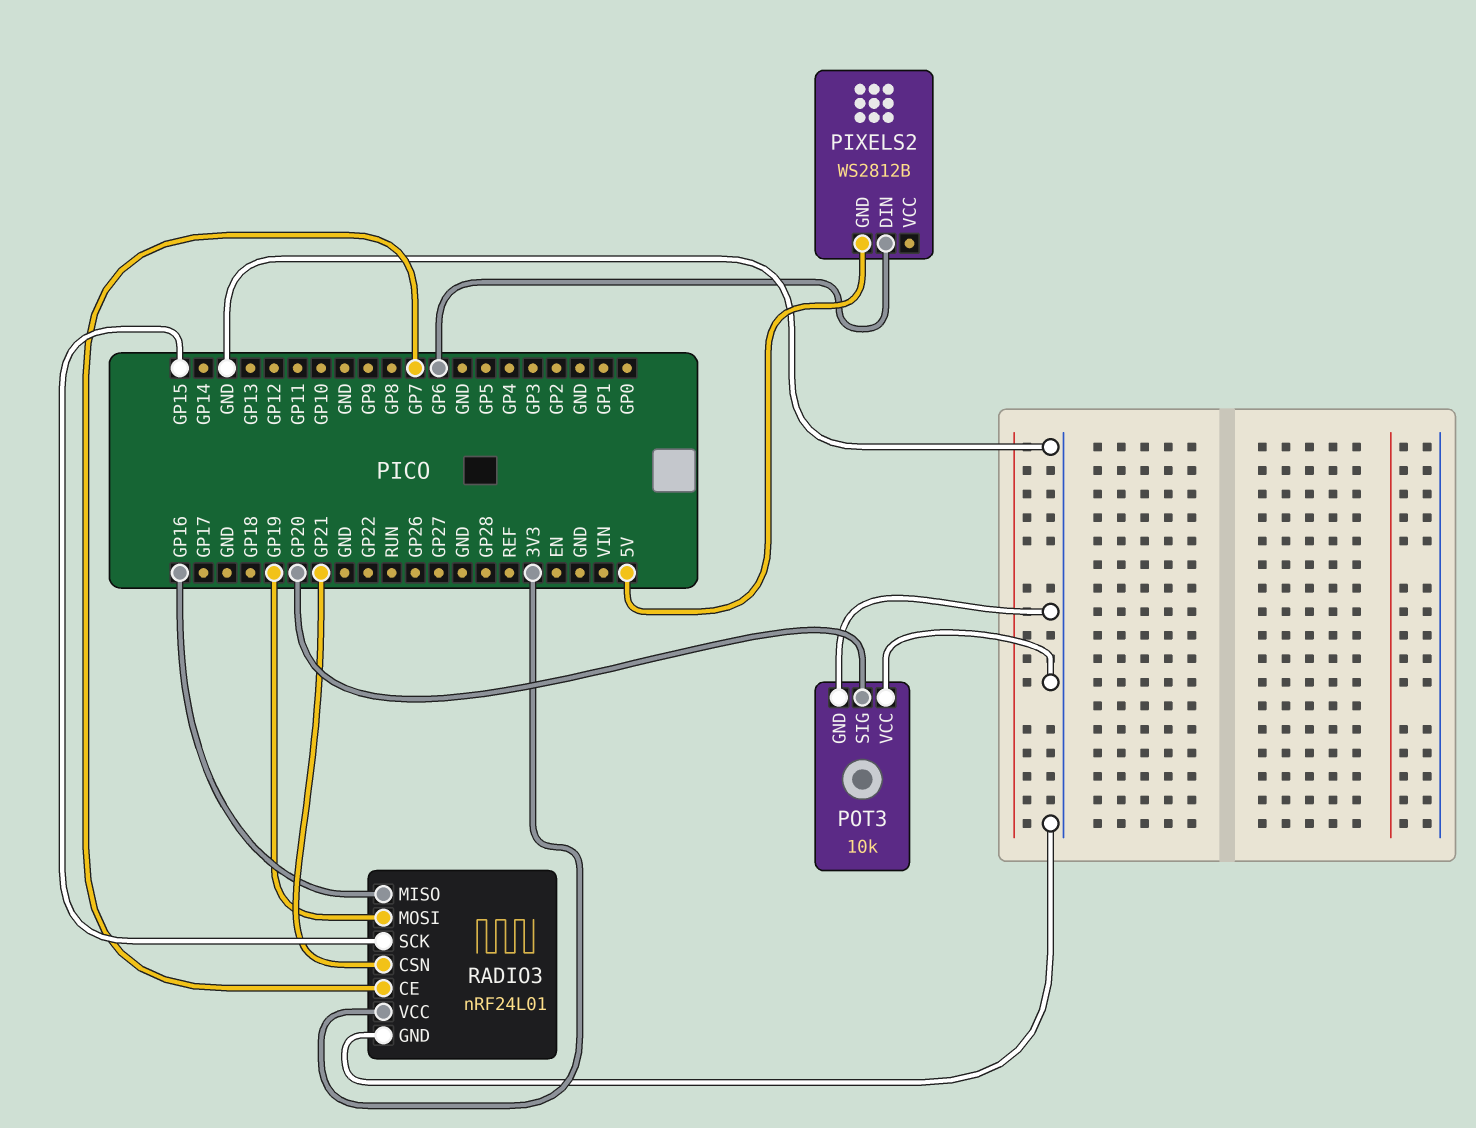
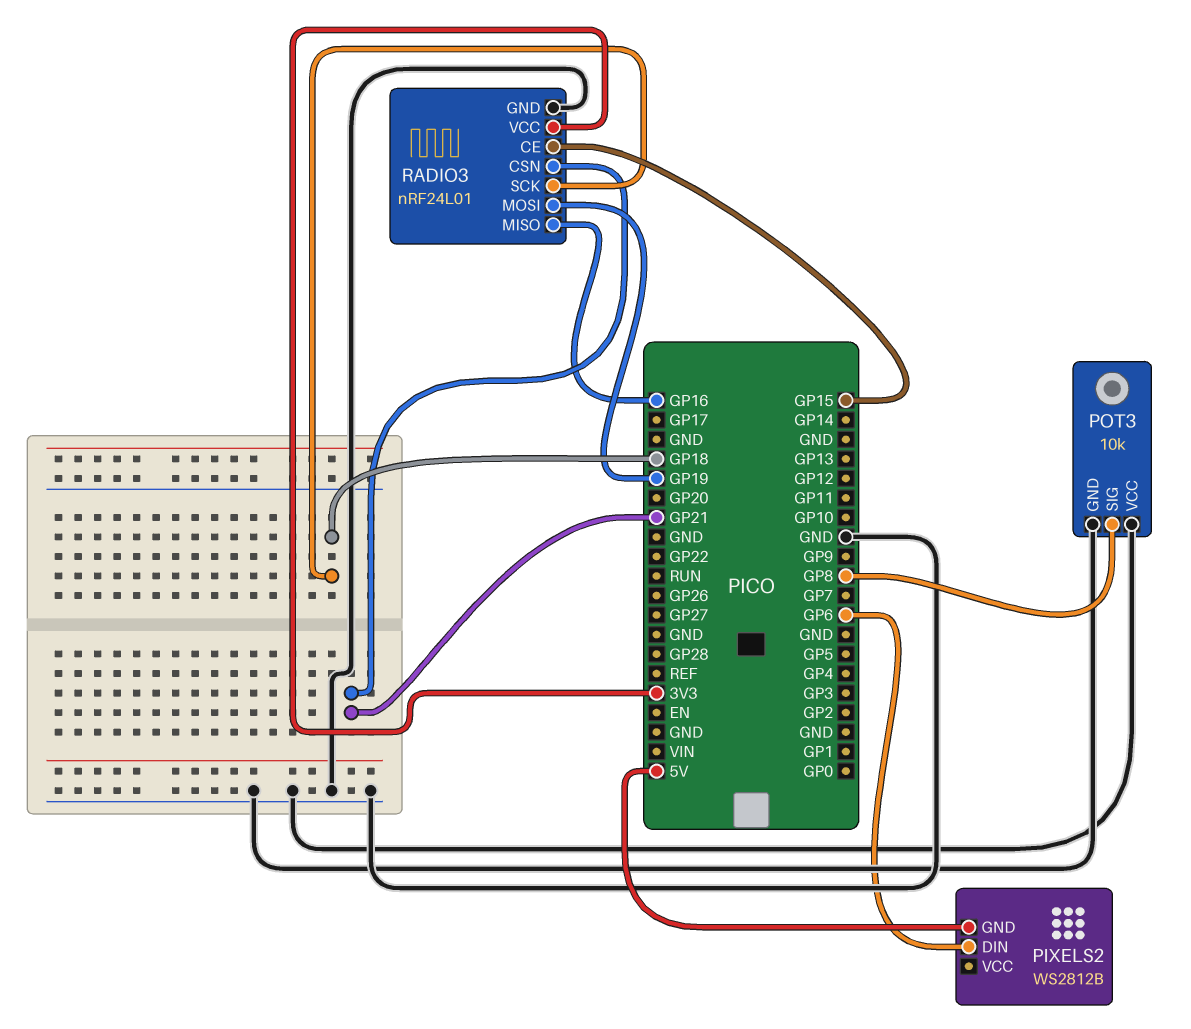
POT3 pin SIG: GP20 -> GP8
RADIO3 pin CE: GP7 -> GP15
RADIO3 pin SCK: GP15 -> GP18

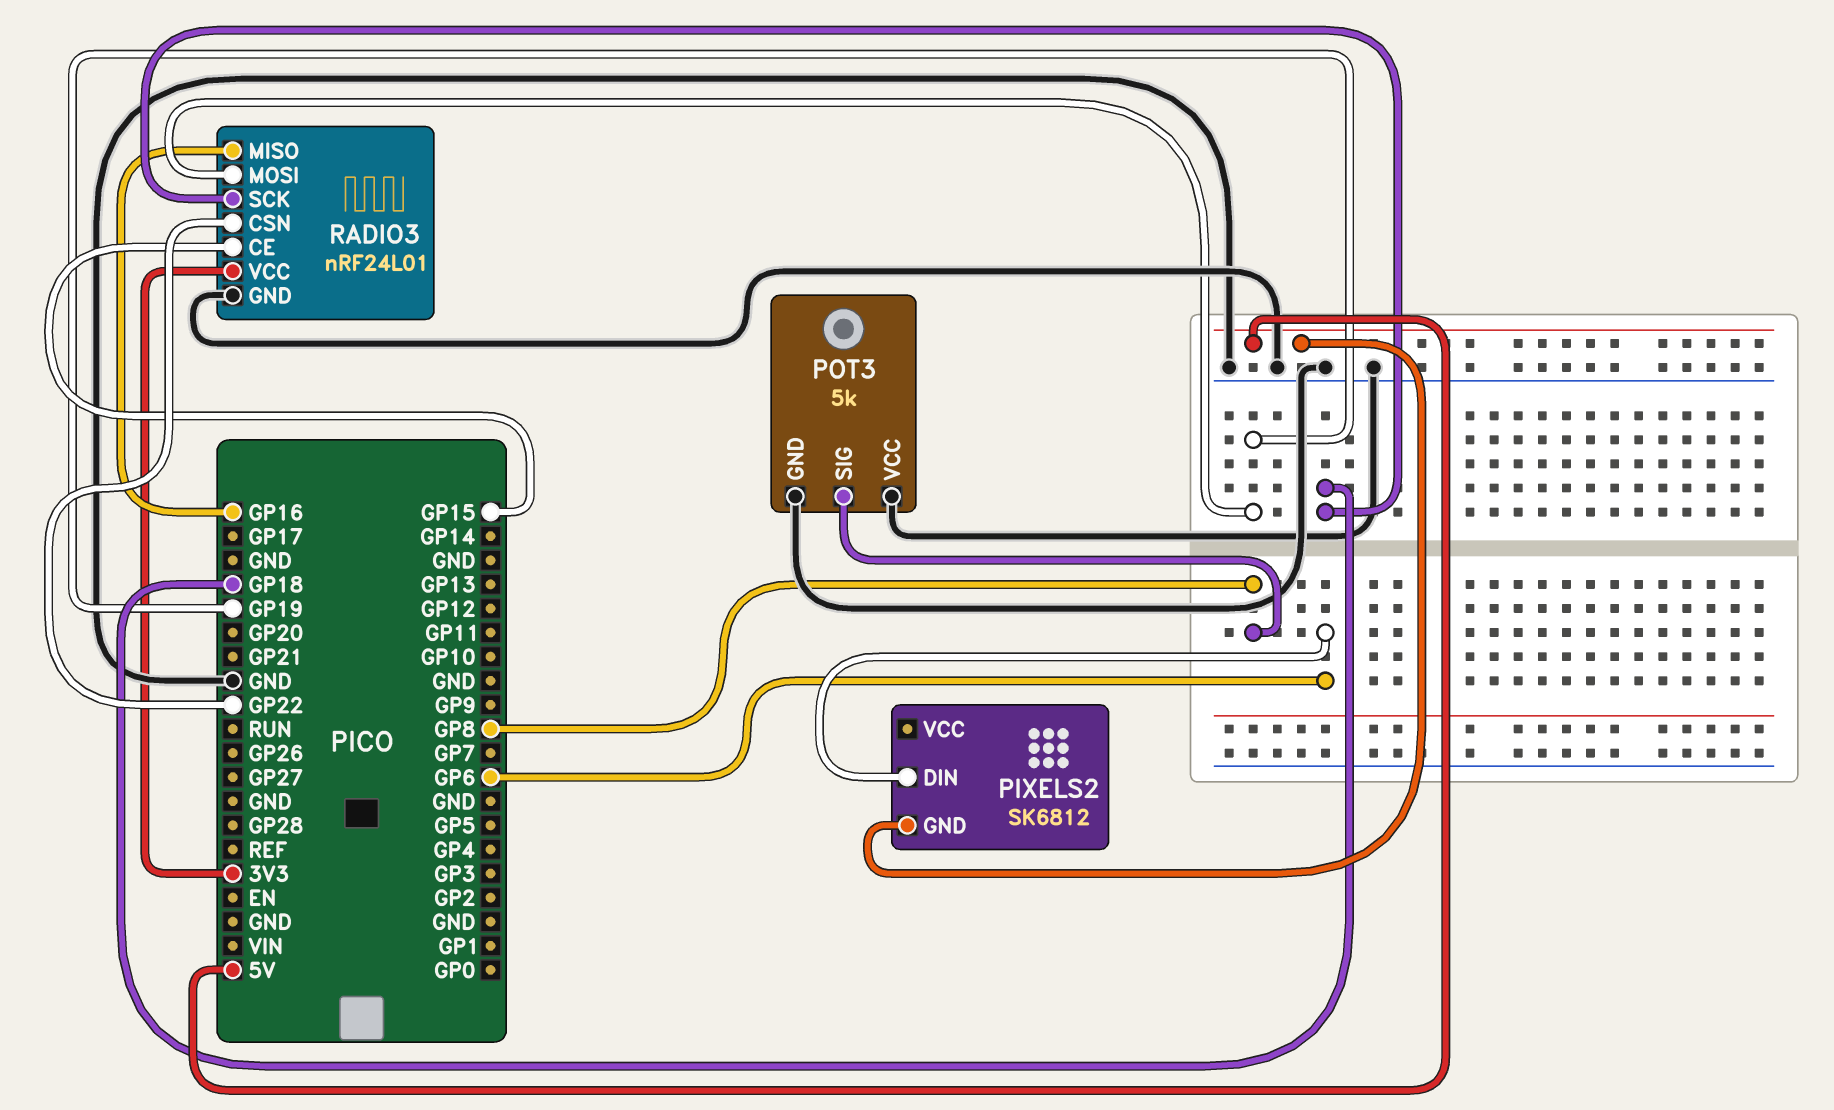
PIXELS2: WS2812B -> SK6812
POT3: 10k -> 5k
RADIO3 pin CSN: GP21 -> GP22

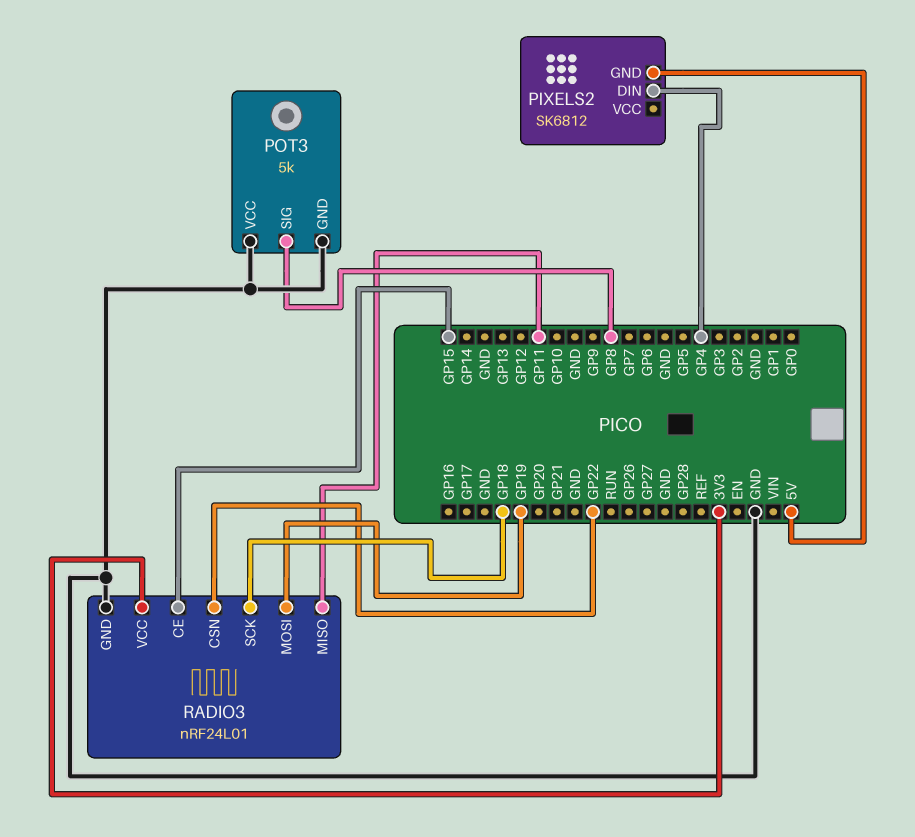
PIXELS2 pin DIN: GP6 -> GP4
RADIO3 pin MISO: GP16 -> GP11

